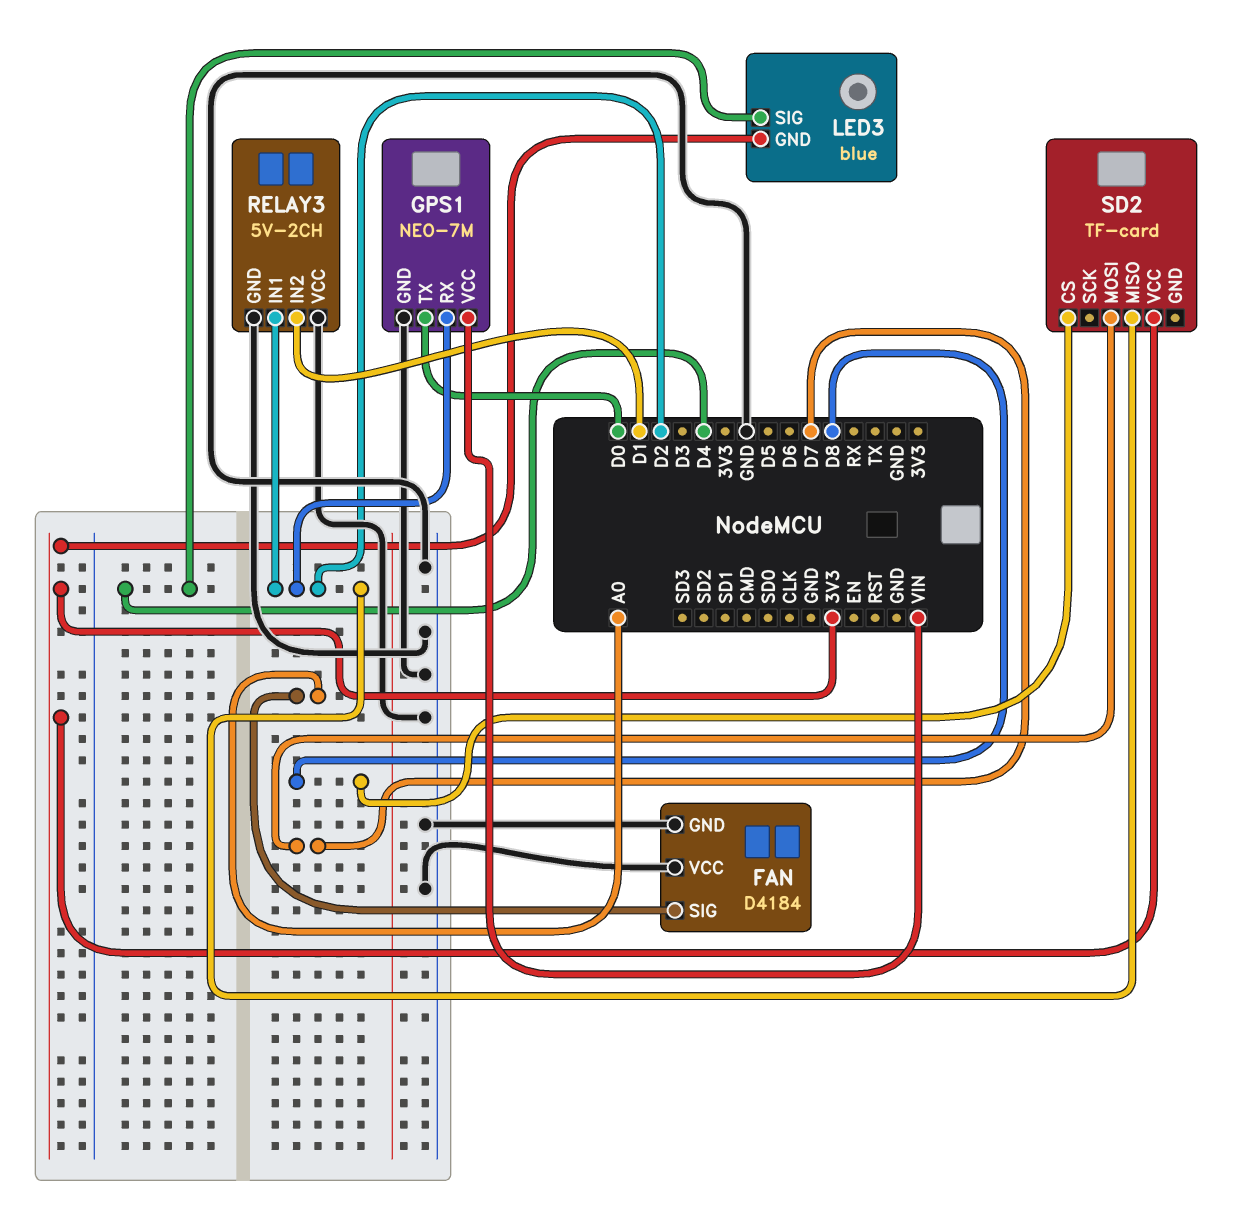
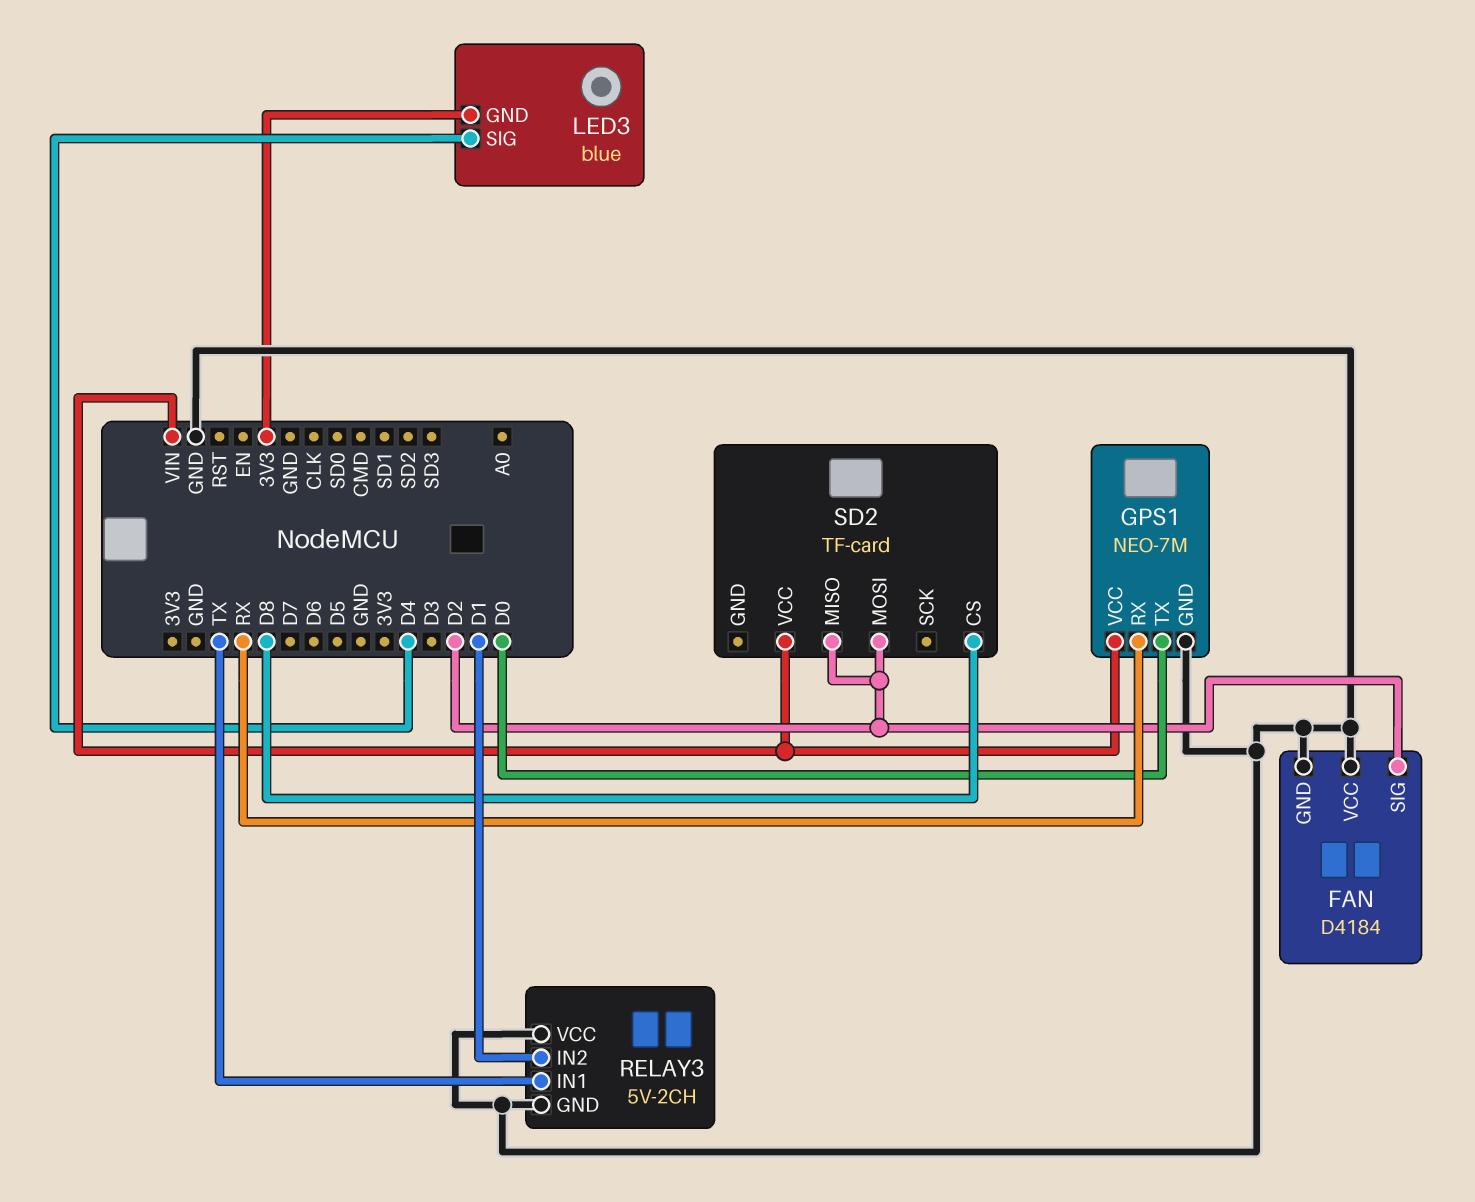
FAN pin SIG: A0 -> D2
GPS1 pin RX: D2 -> RX
RELAY3 pin IN1: D2 -> TX
SD2 pin MOSI: D7 -> D2
SD2 pin VCC: 3V3 -> VIN

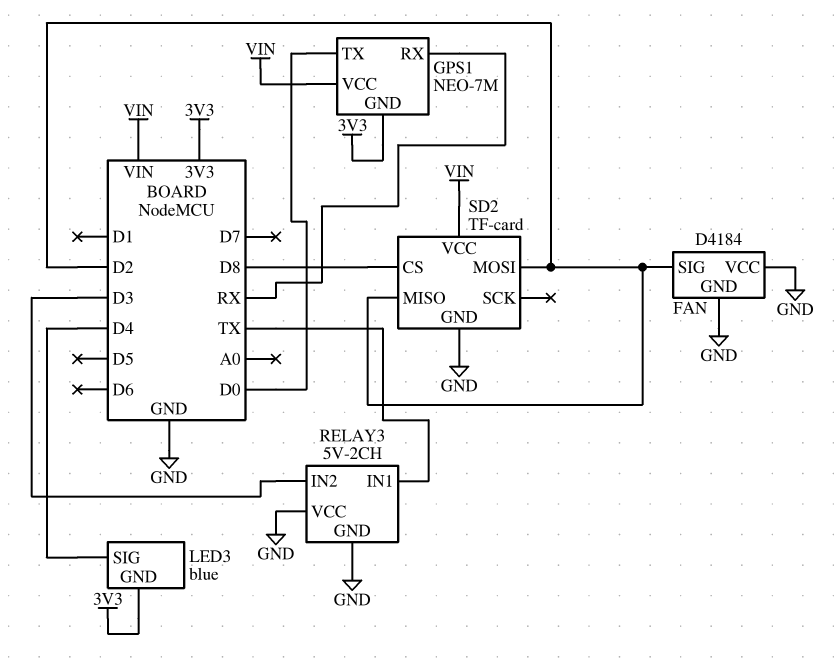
GPS1 pin GND: GND -> 3V3
RELAY3 pin IN2: D1 -> D3
SD2 pin GND: none -> GND

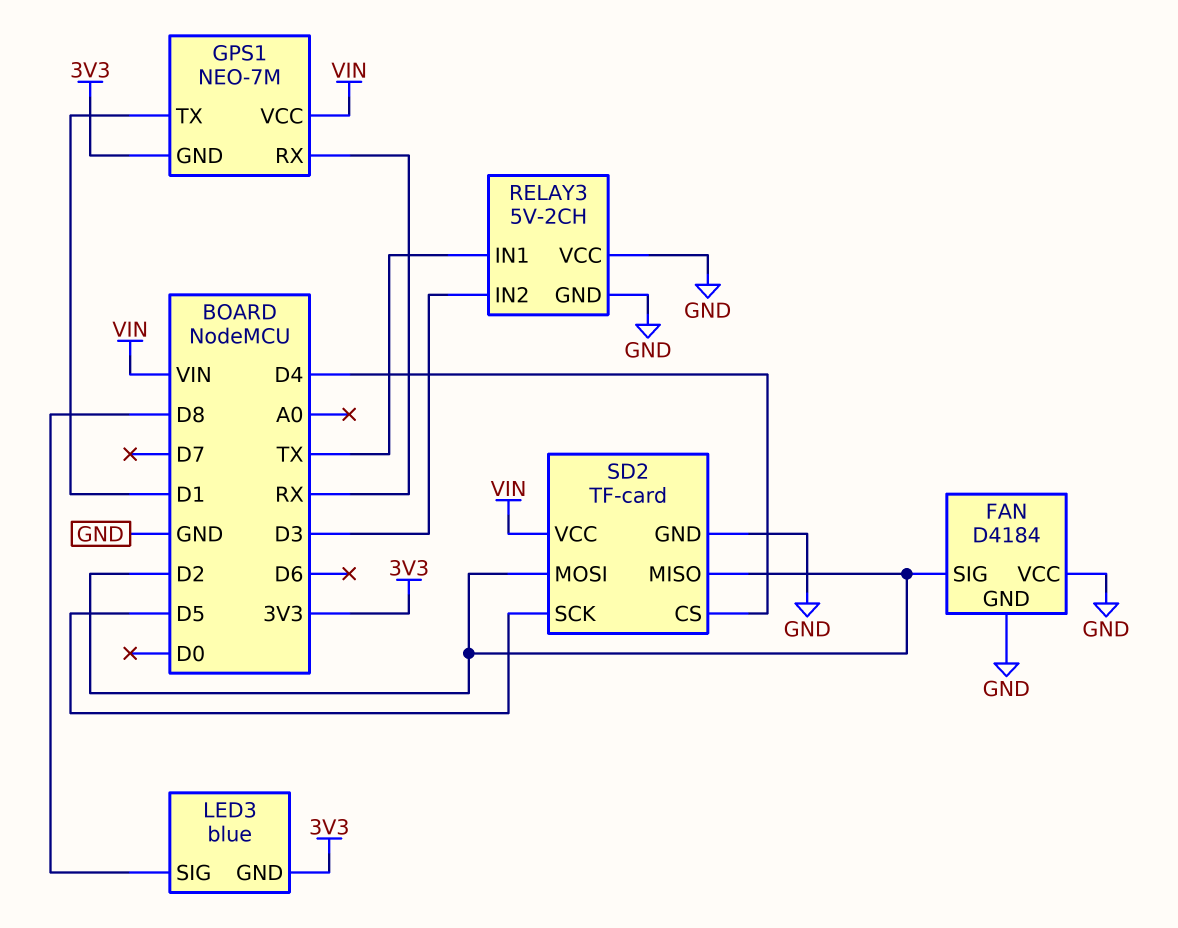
GPS1 pin TX: D0 -> D1
LED3 pin SIG: D4 -> D8
SD2 pin CS: D8 -> D4
SD2 pin SCK: none -> D5

